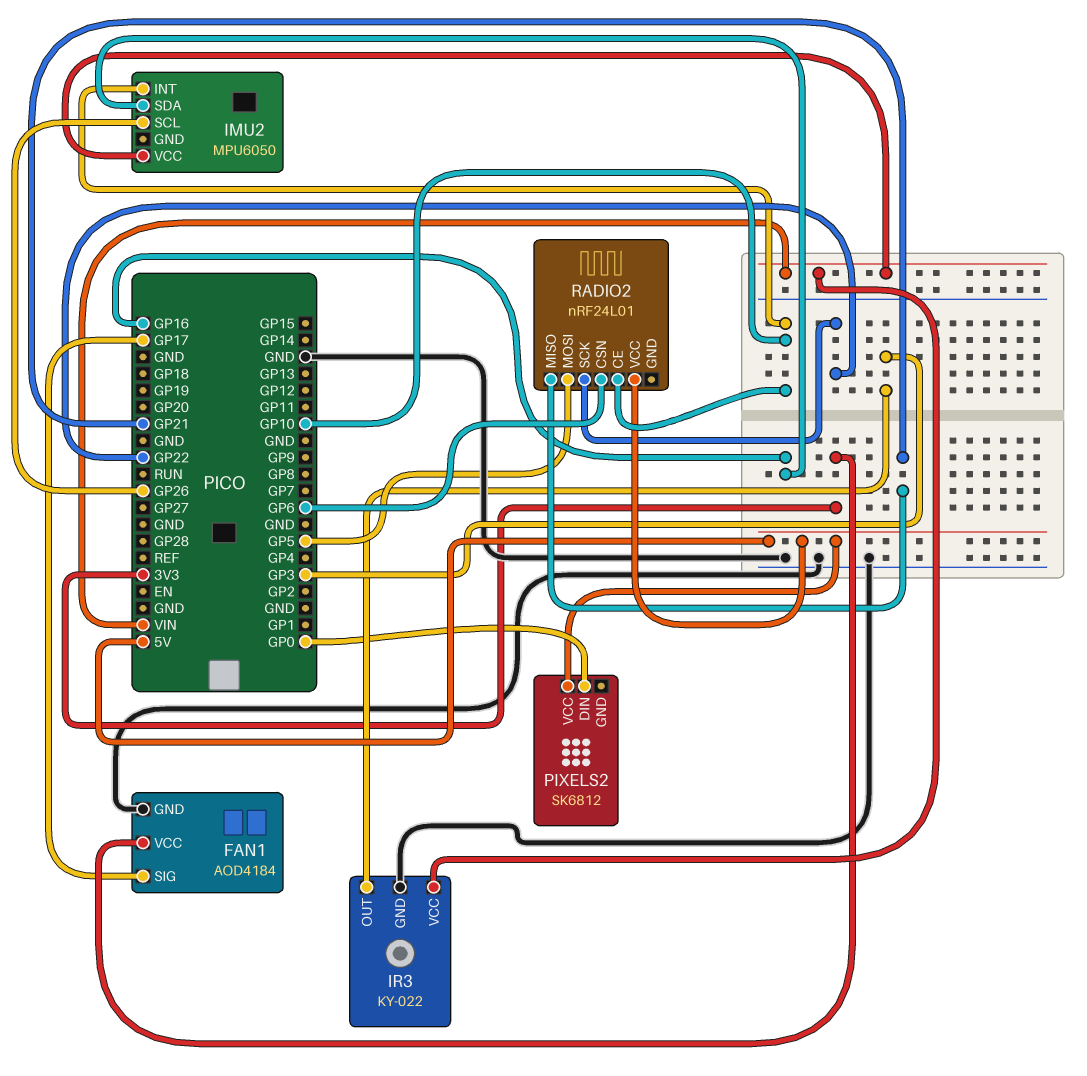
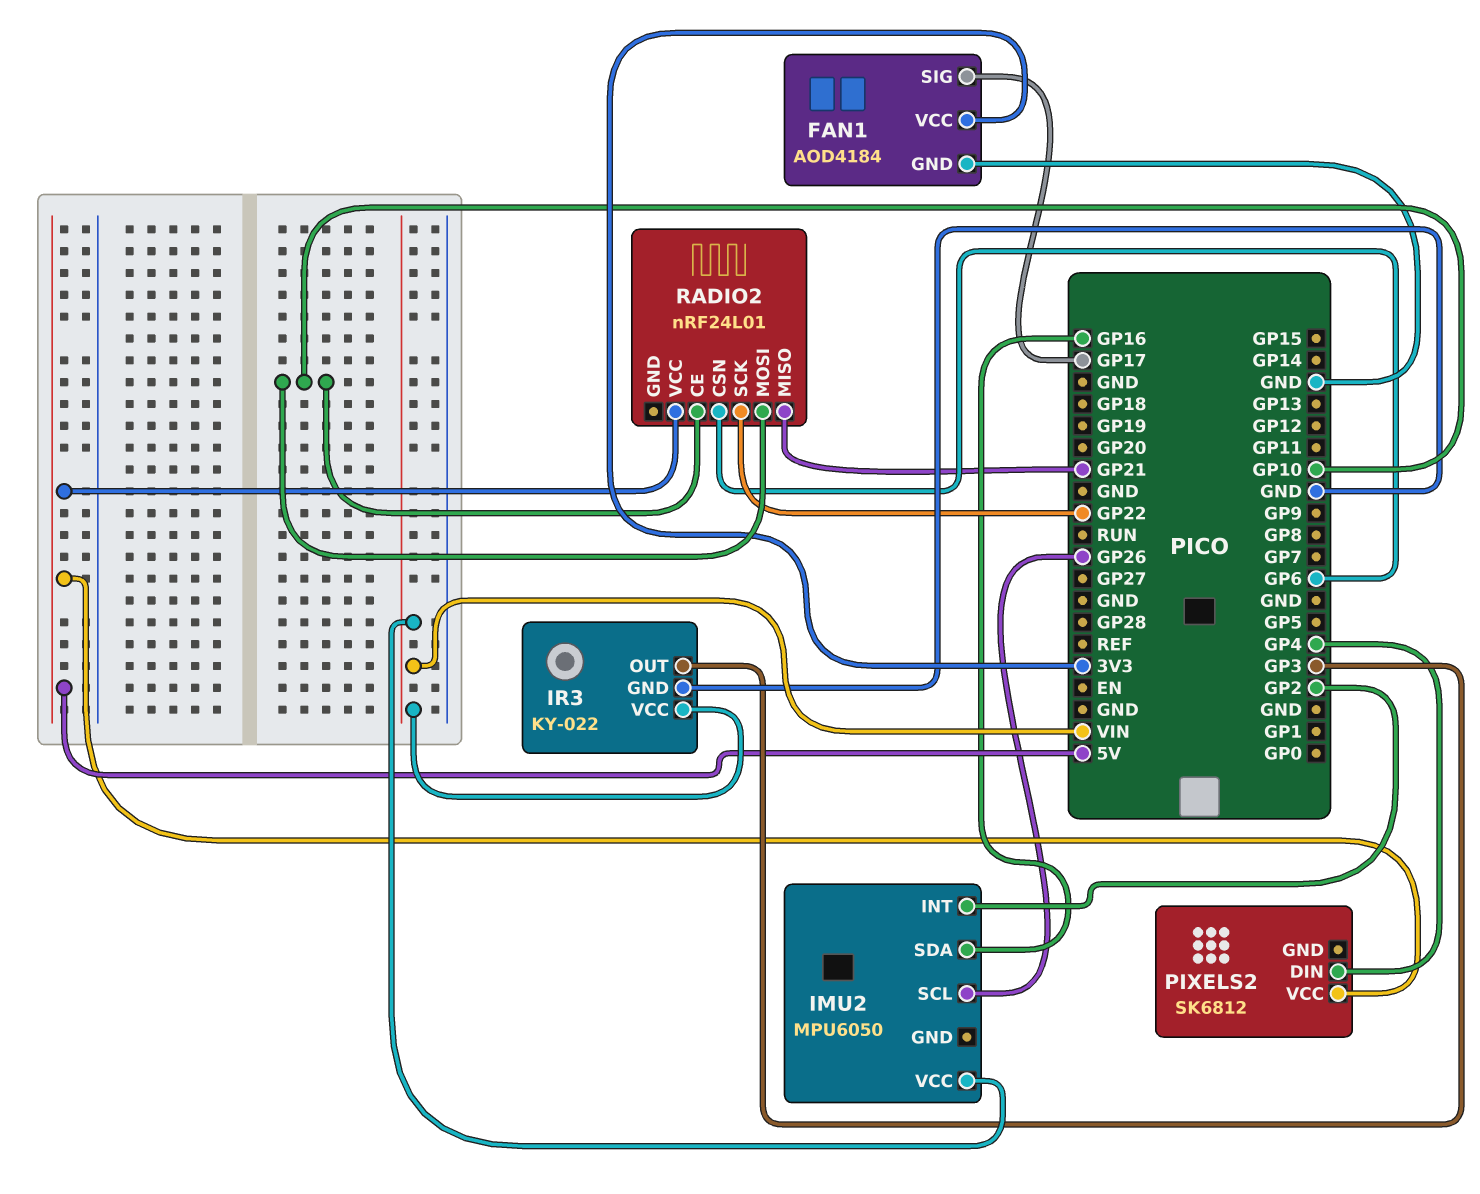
IMU2 pin INT: GP10 -> GP2
PIXELS2 pin DIN: GP0 -> GP4
RADIO2 pin MOSI: GP5 -> GP10

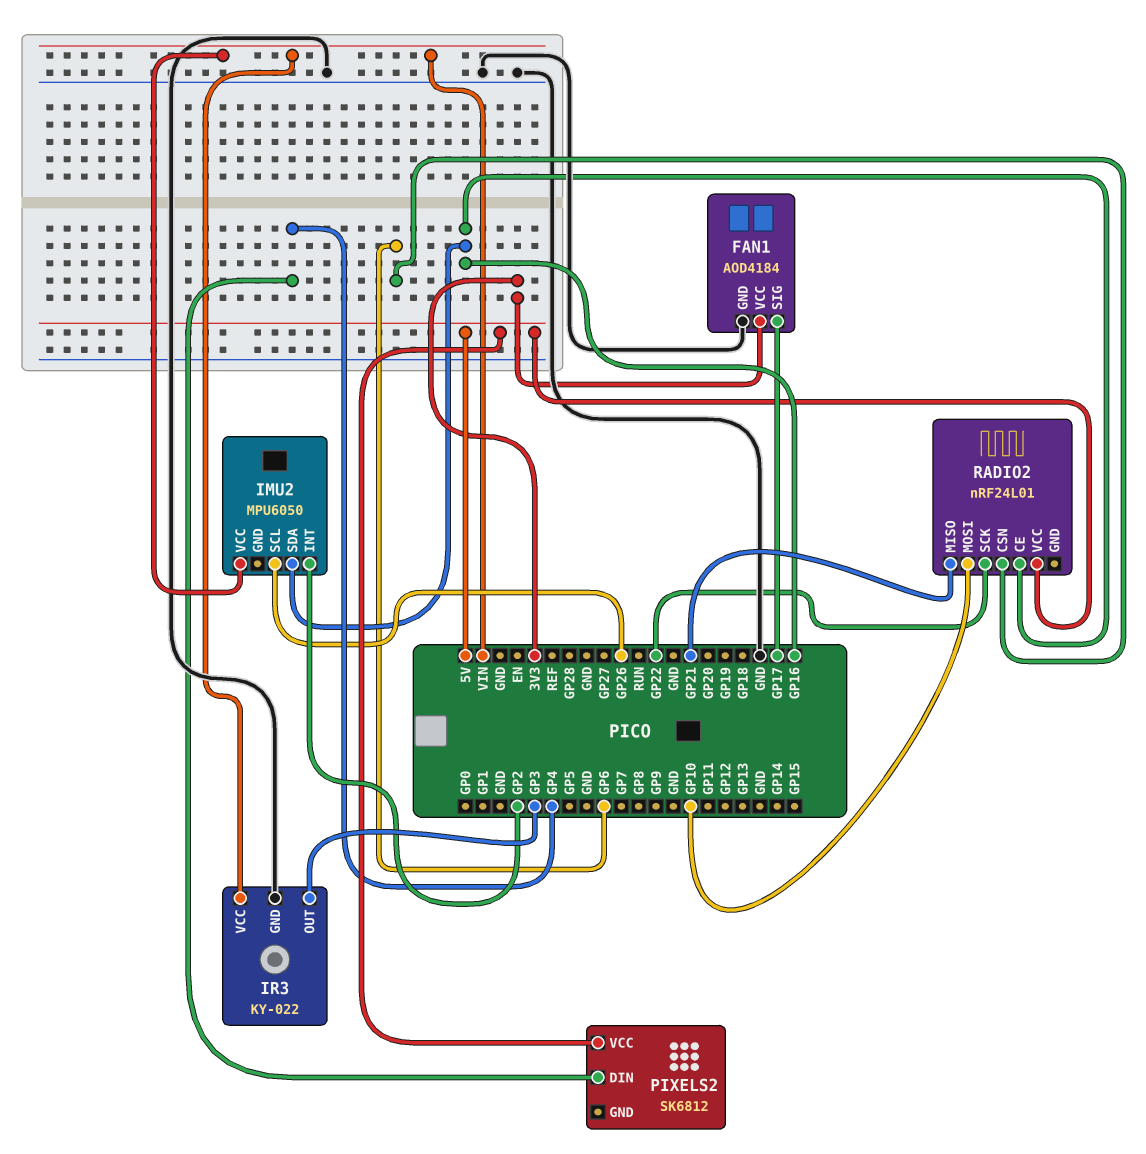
RADIO2 pin CE: GP10 -> GP16

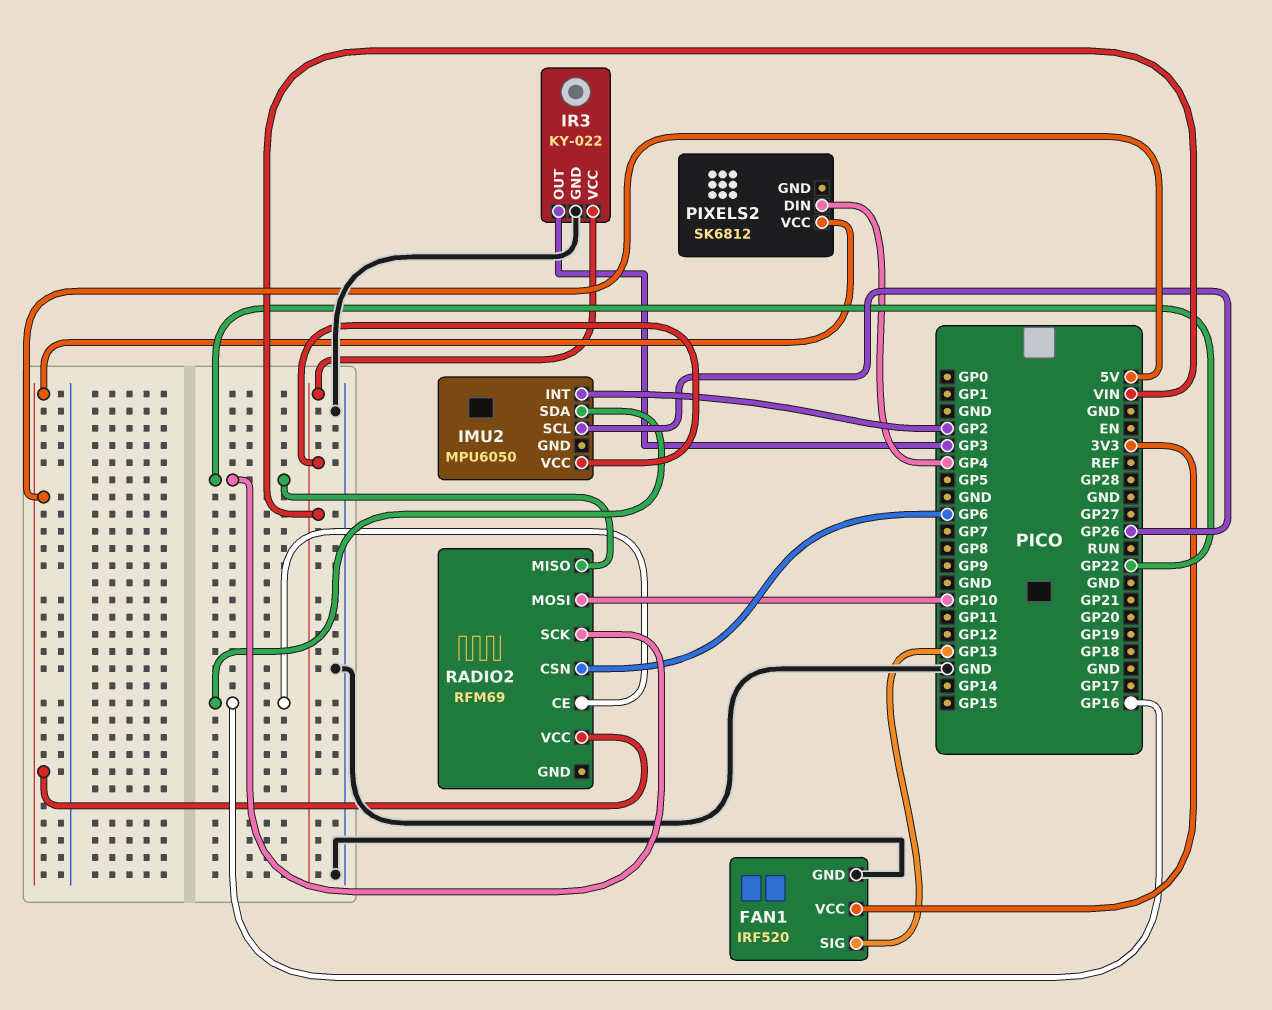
FAN1: AOD4184 -> IRF520
FAN1 pin SIG: GP17 -> GP13
RADIO2: nRF24L01 -> RFM69
RADIO2 pin MISO: GP21 -> GP22

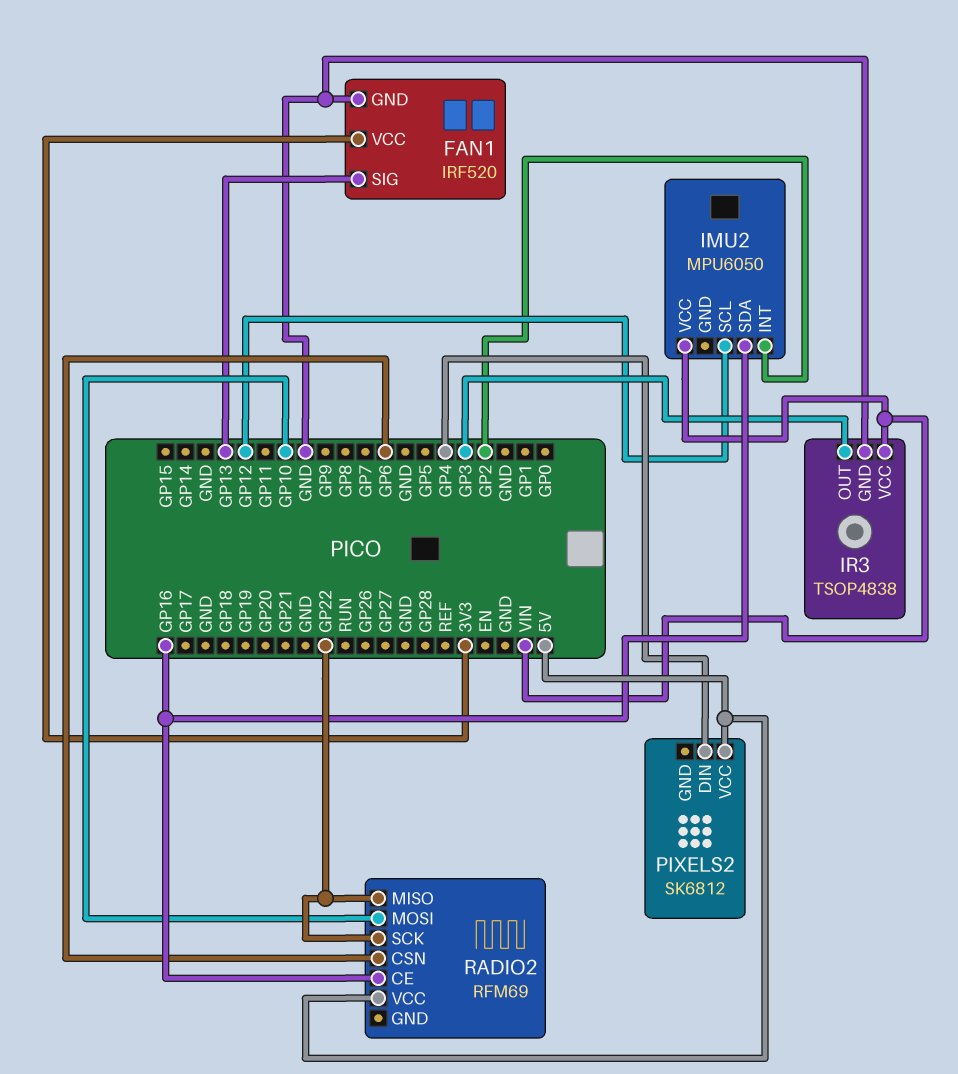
IMU2 pin SCL: GP26 -> GP12
IR3: KY-022 -> TSOP4838

